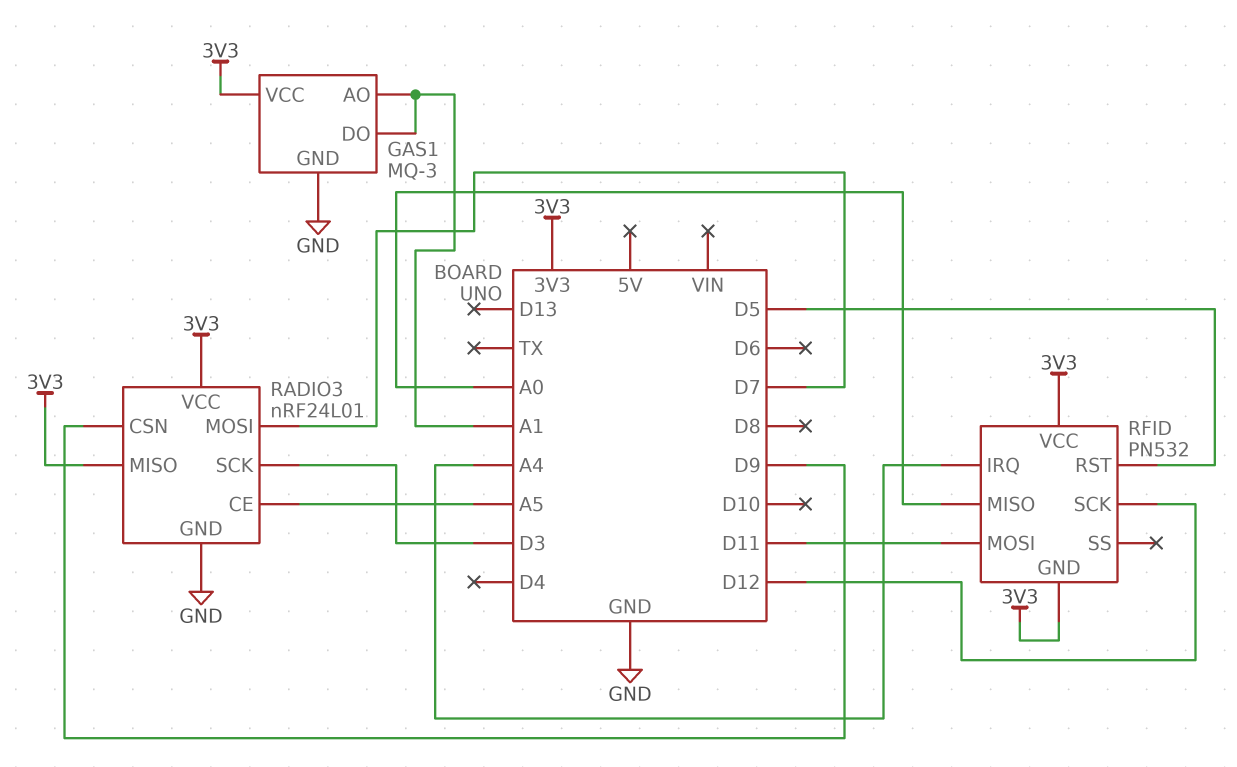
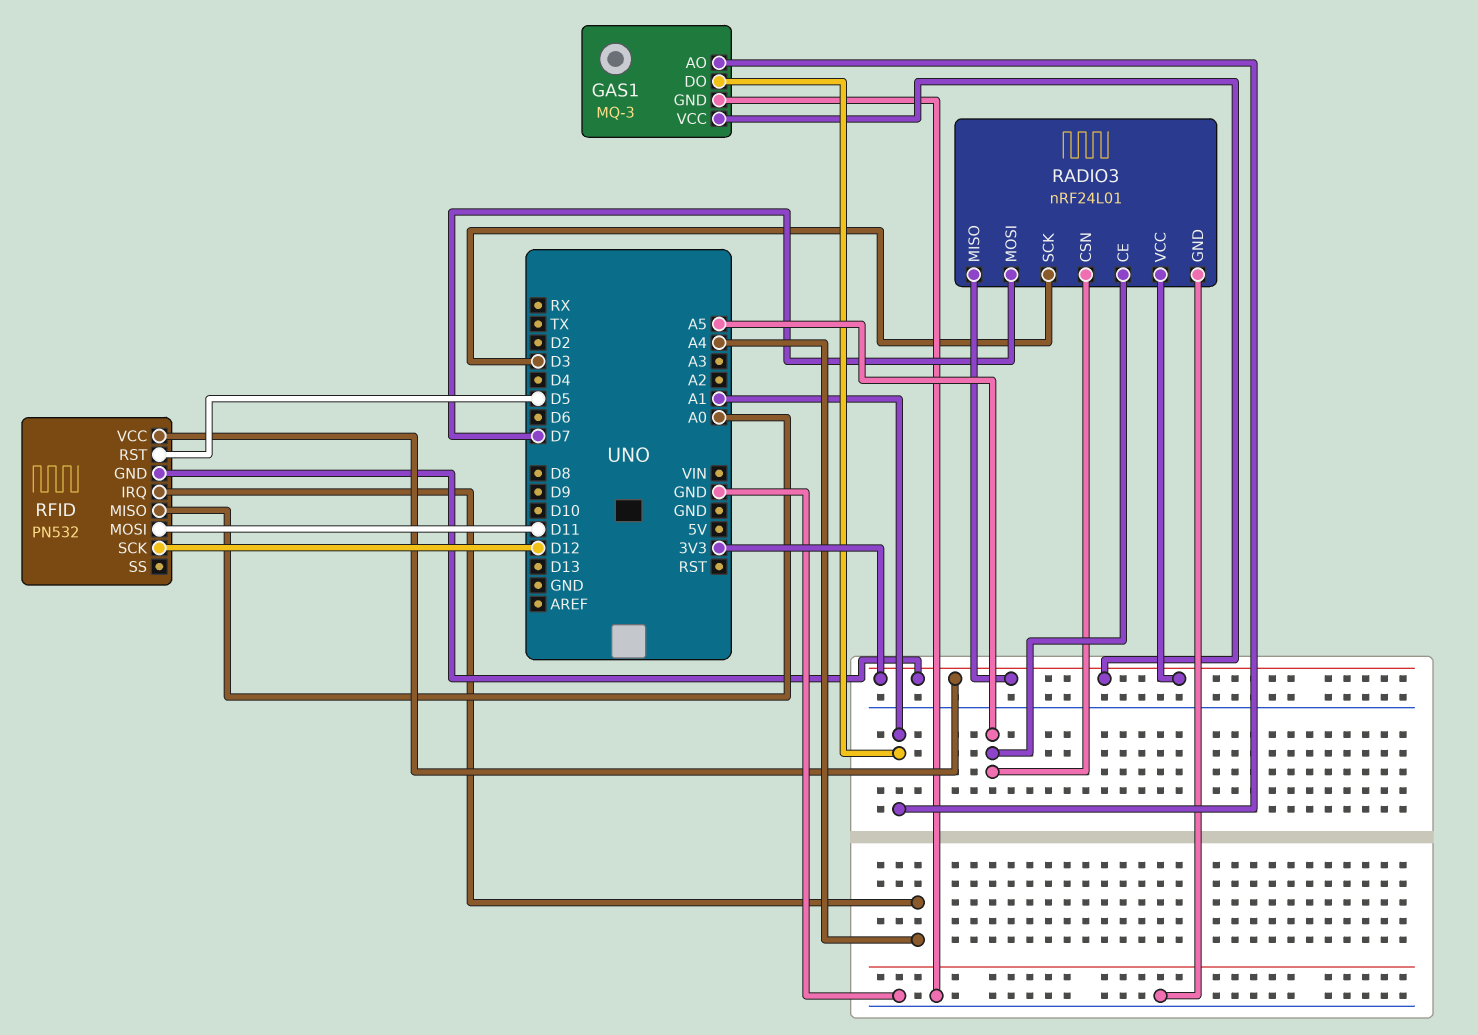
RADIO3 pin CSN: D9 -> A5

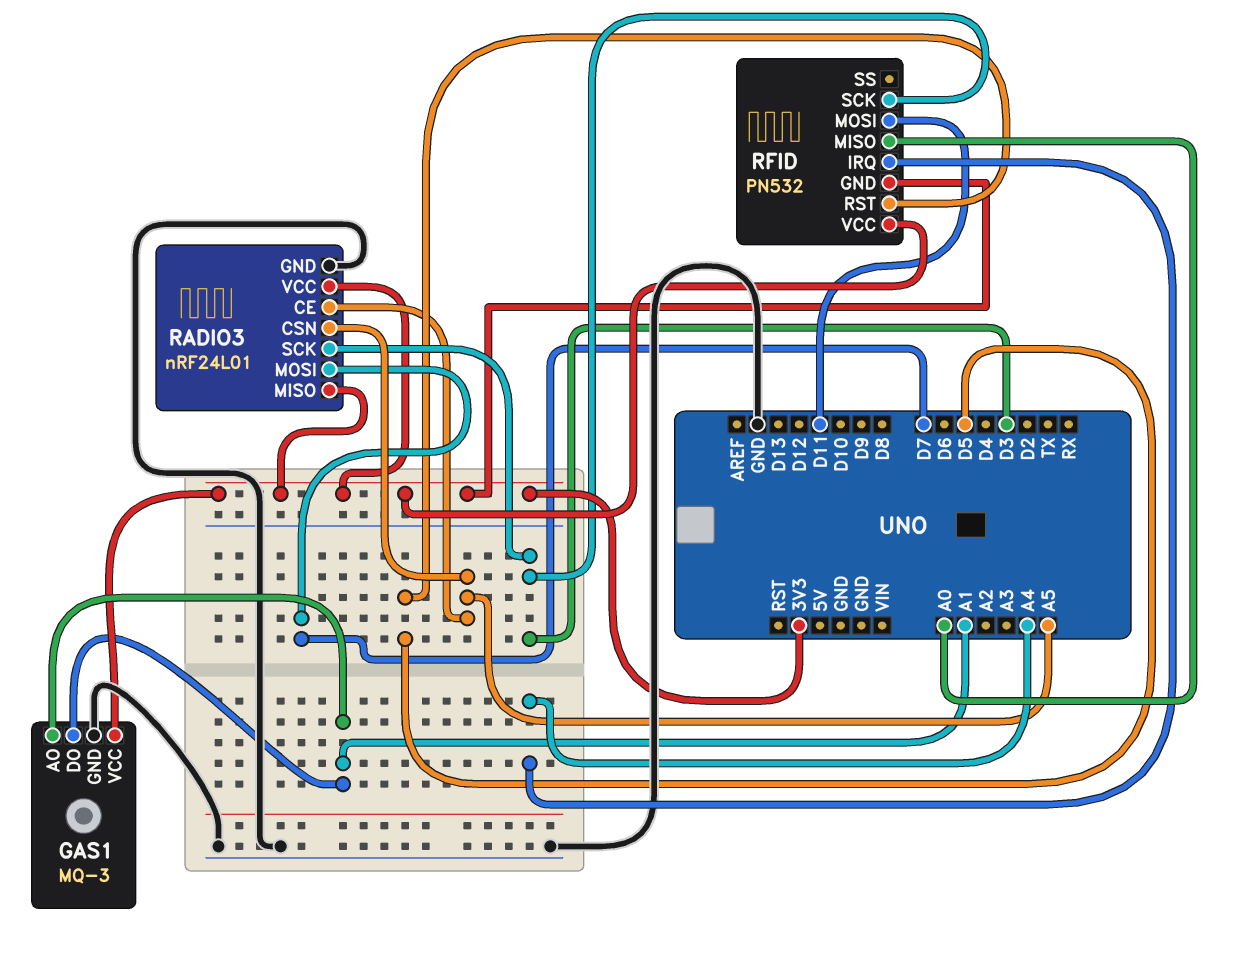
RFID pin SCK: D12 -> D3

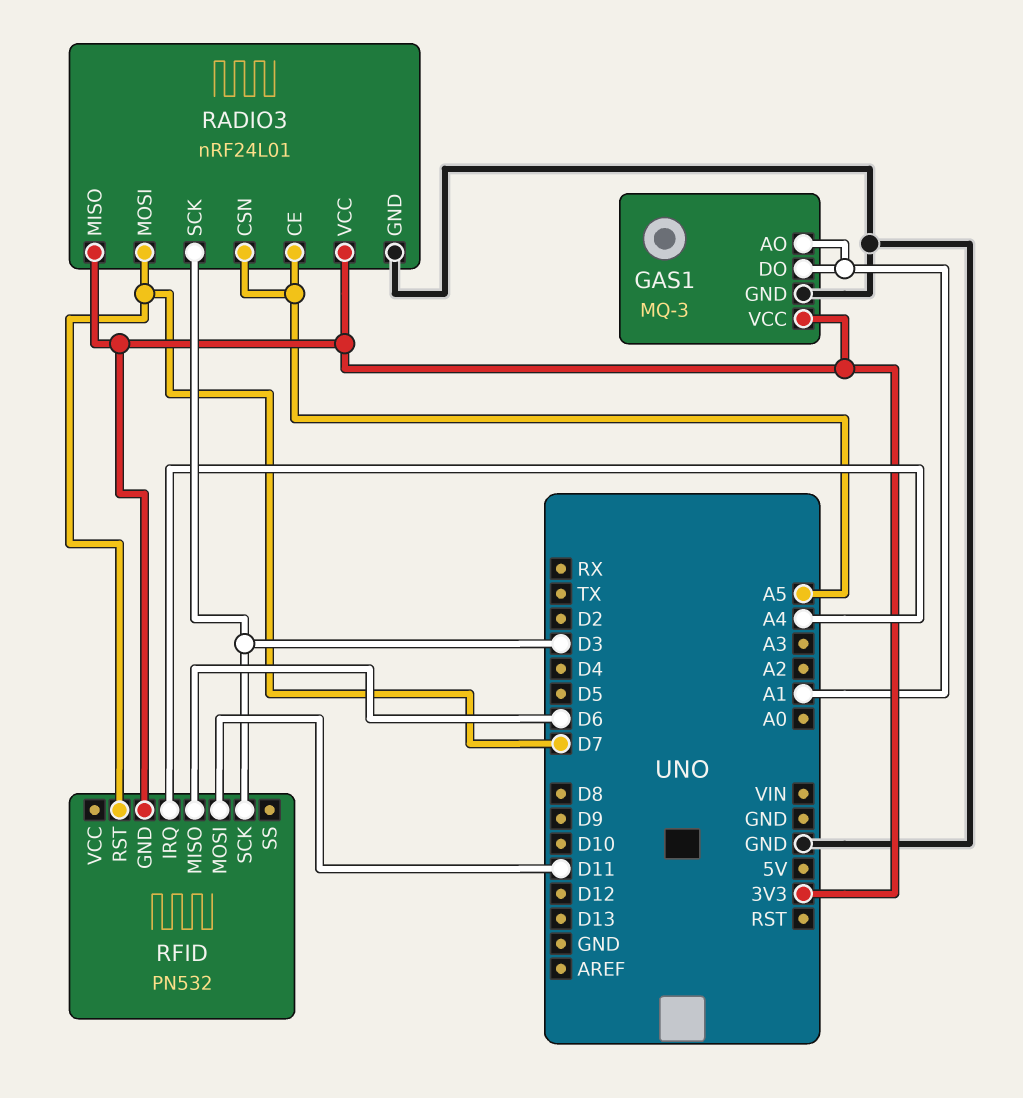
RFID pin MISO: A0 -> D6
RFID pin RST: D5 -> D7
RFID pin VCC: 3V3 -> none

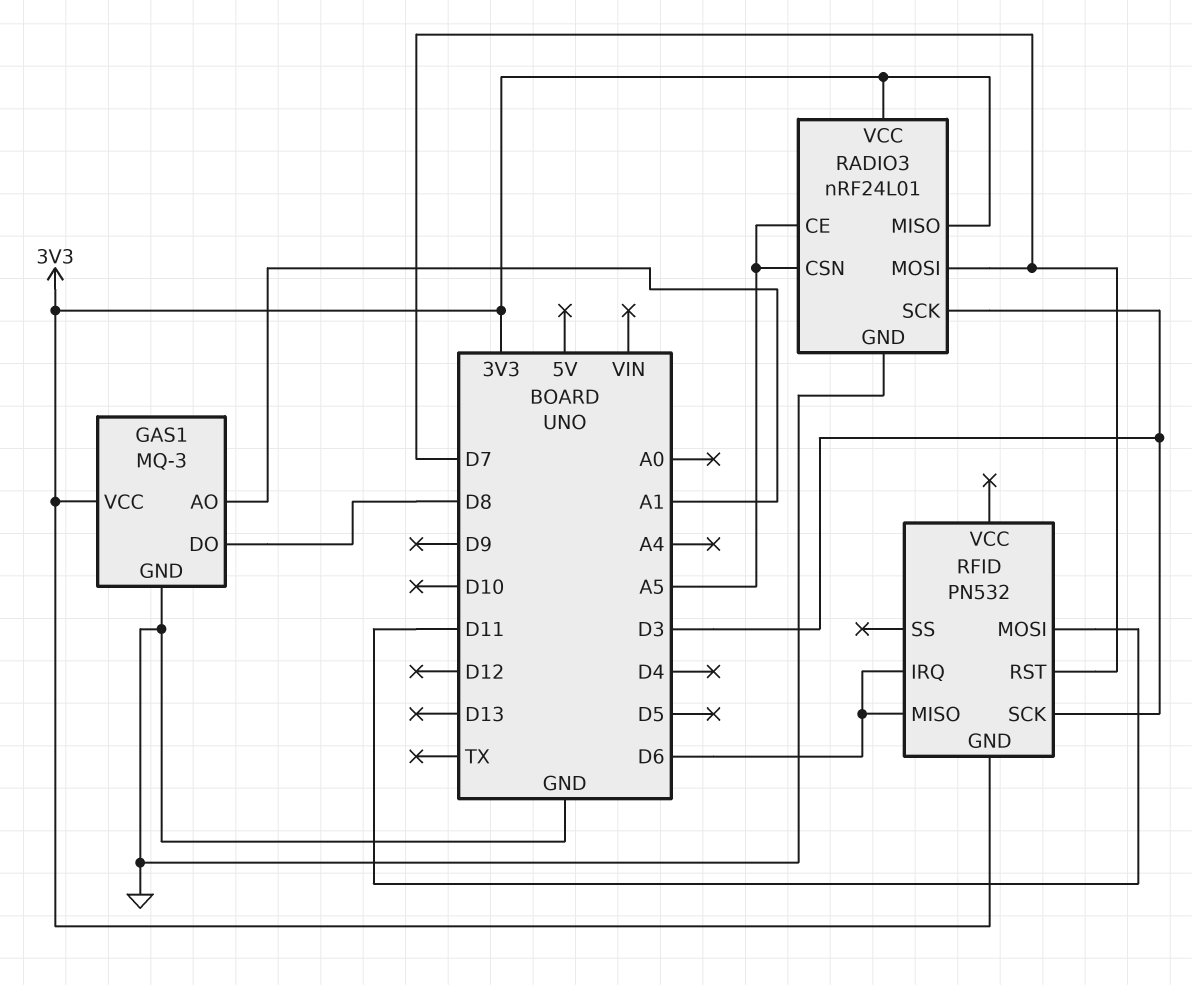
GAS1 pin DO: A1 -> D8
RFID pin IRQ: A4 -> D6

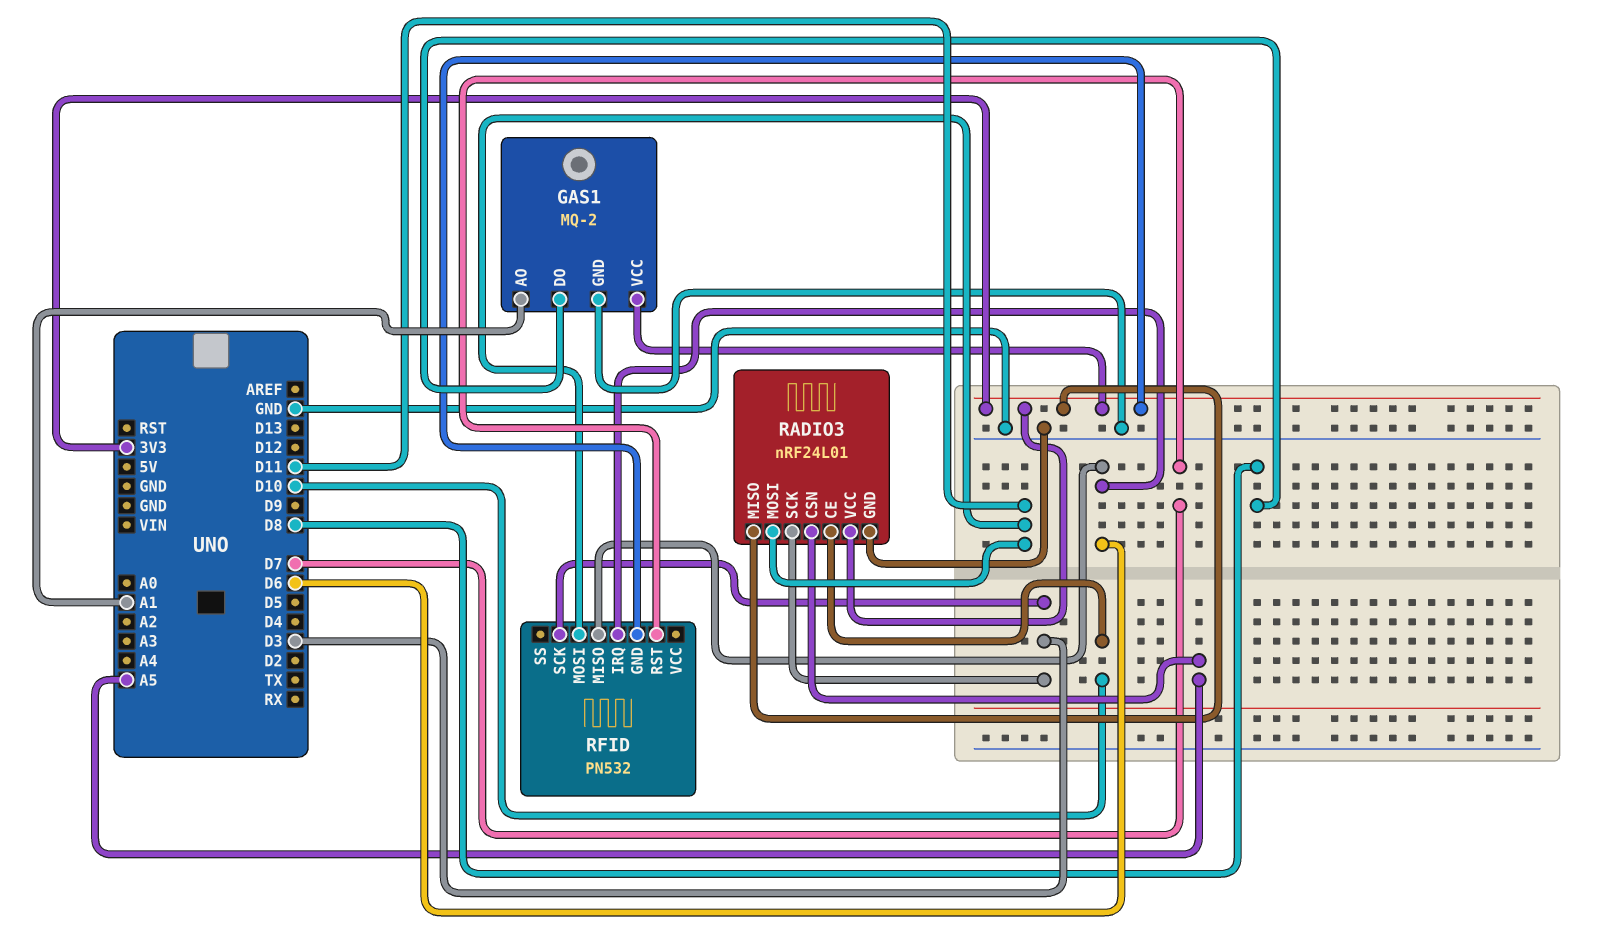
GAS1: MQ-3 -> MQ-2
RADIO3 pin CE: A5 -> D10
RADIO3 pin MOSI: D7 -> D11

